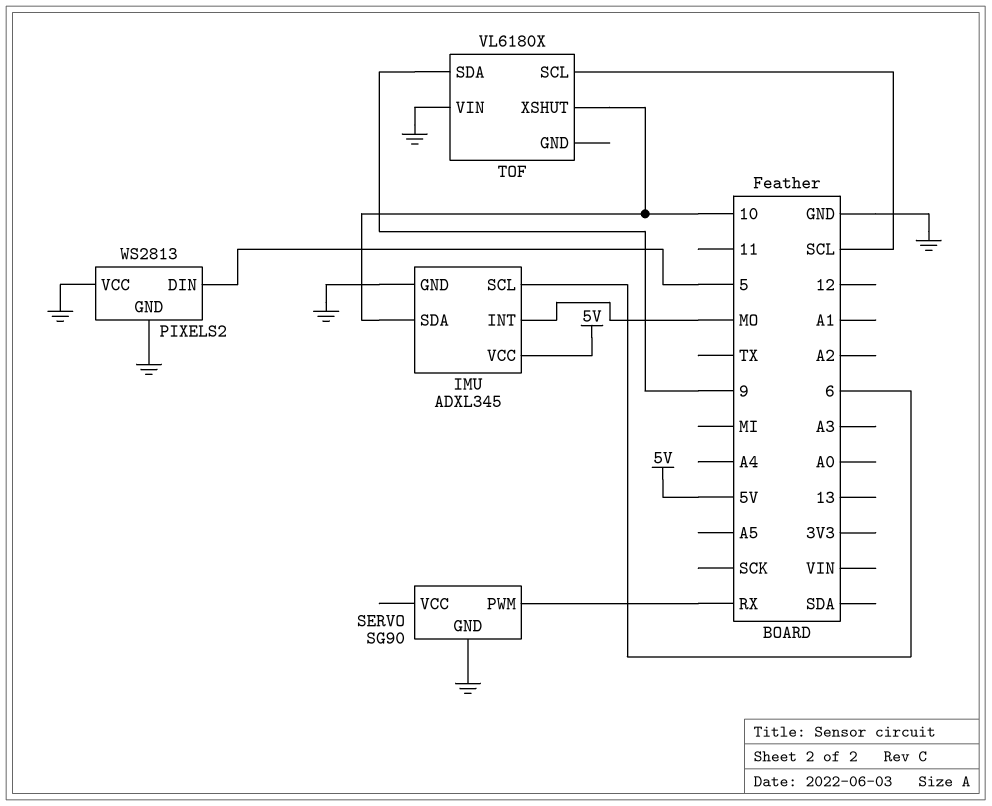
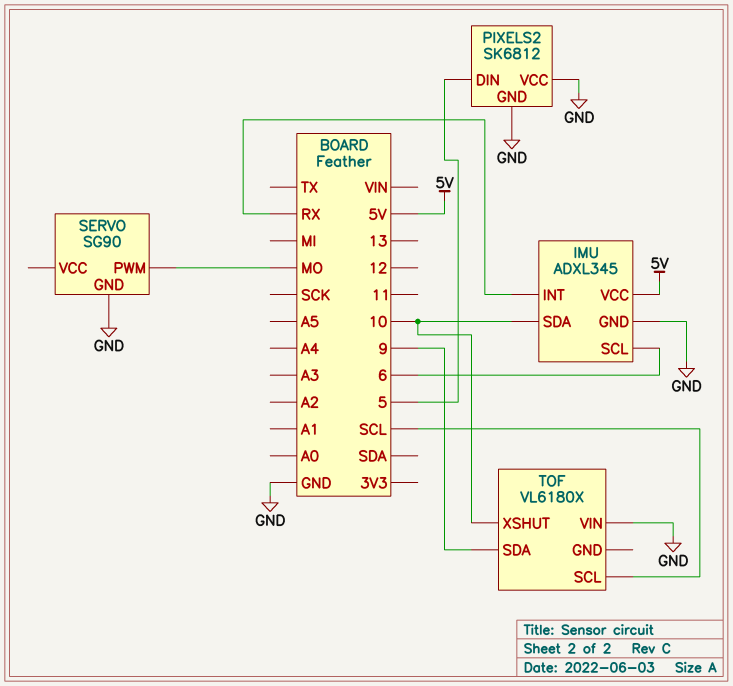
IMU pin INT: MO -> RX
PIXELS2: WS2813 -> SK6812
SERVO pin PWM: RX -> MO

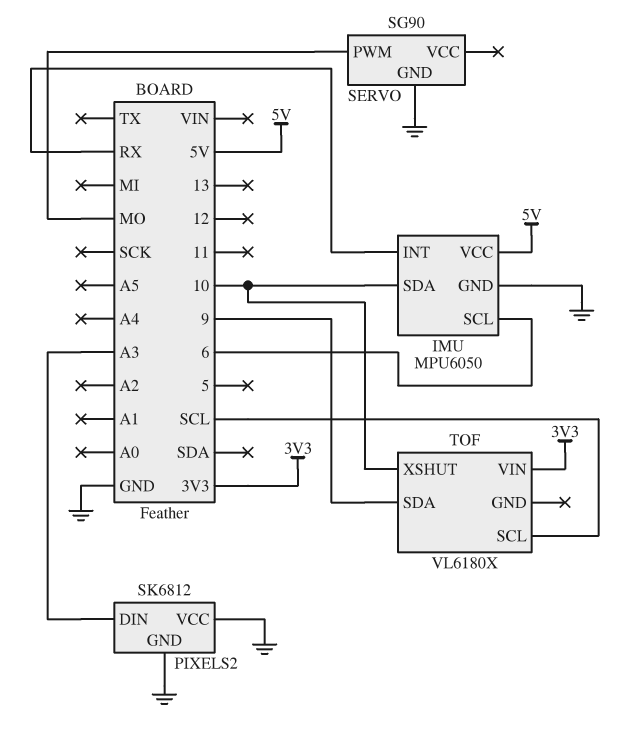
IMU: ADXL345 -> MPU6050
PIXELS2 pin DIN: 5 -> A3
TOF pin VIN: GND -> 3V3

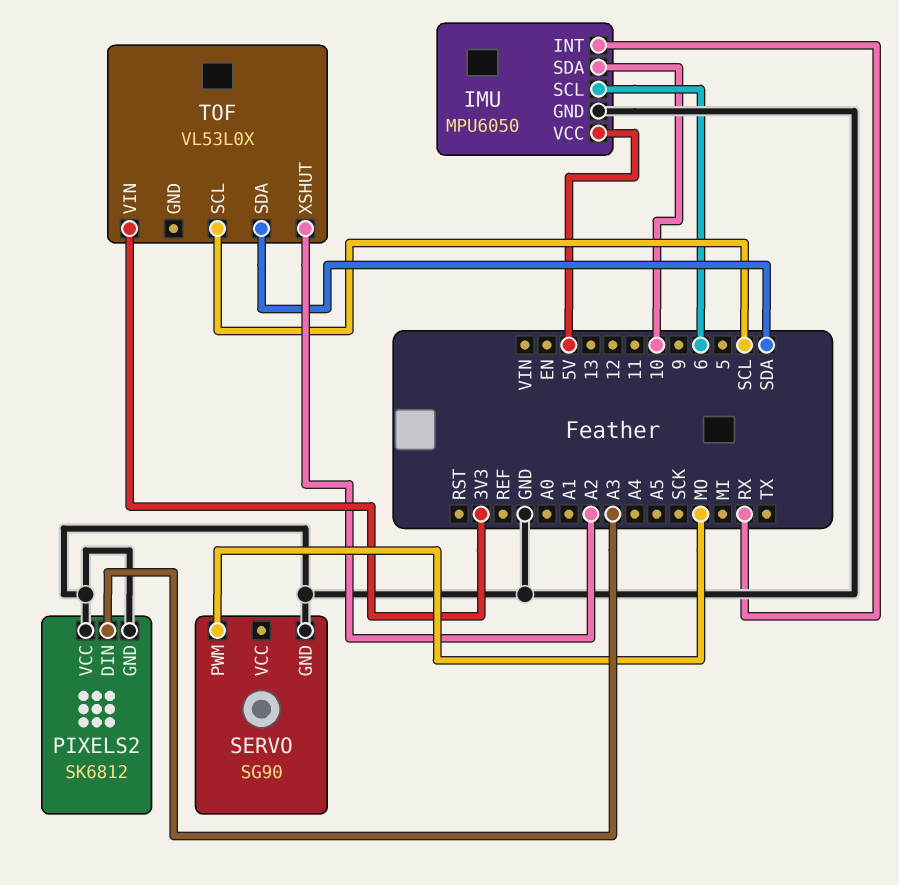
TOF: VL6180X -> VL53L0X
TOF pin SDA: 9 -> SDA
TOF pin XSHUT: 10 -> A2

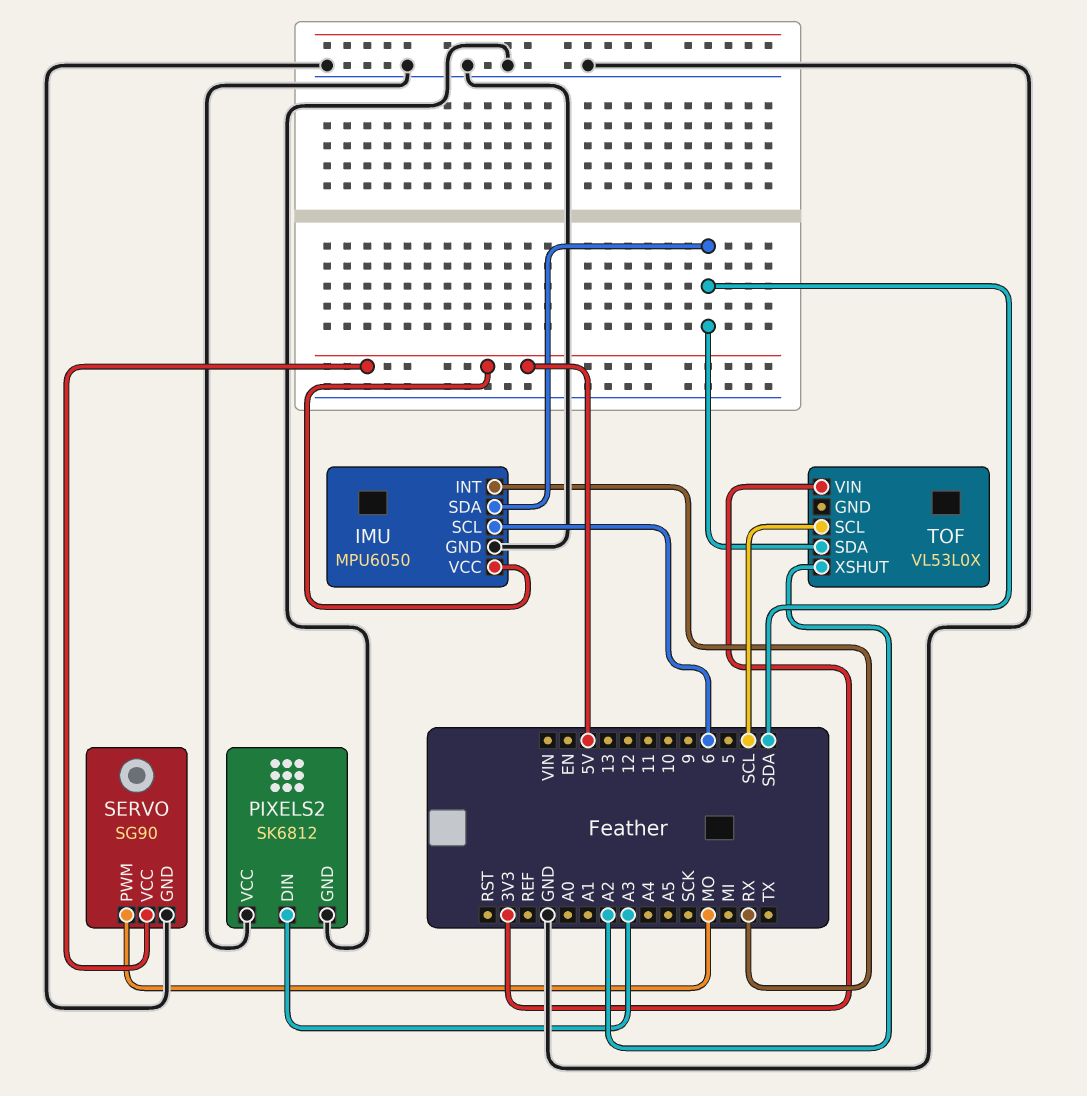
IMU pin SDA: 10 -> SDA
SERVO pin VCC: none -> 5V

